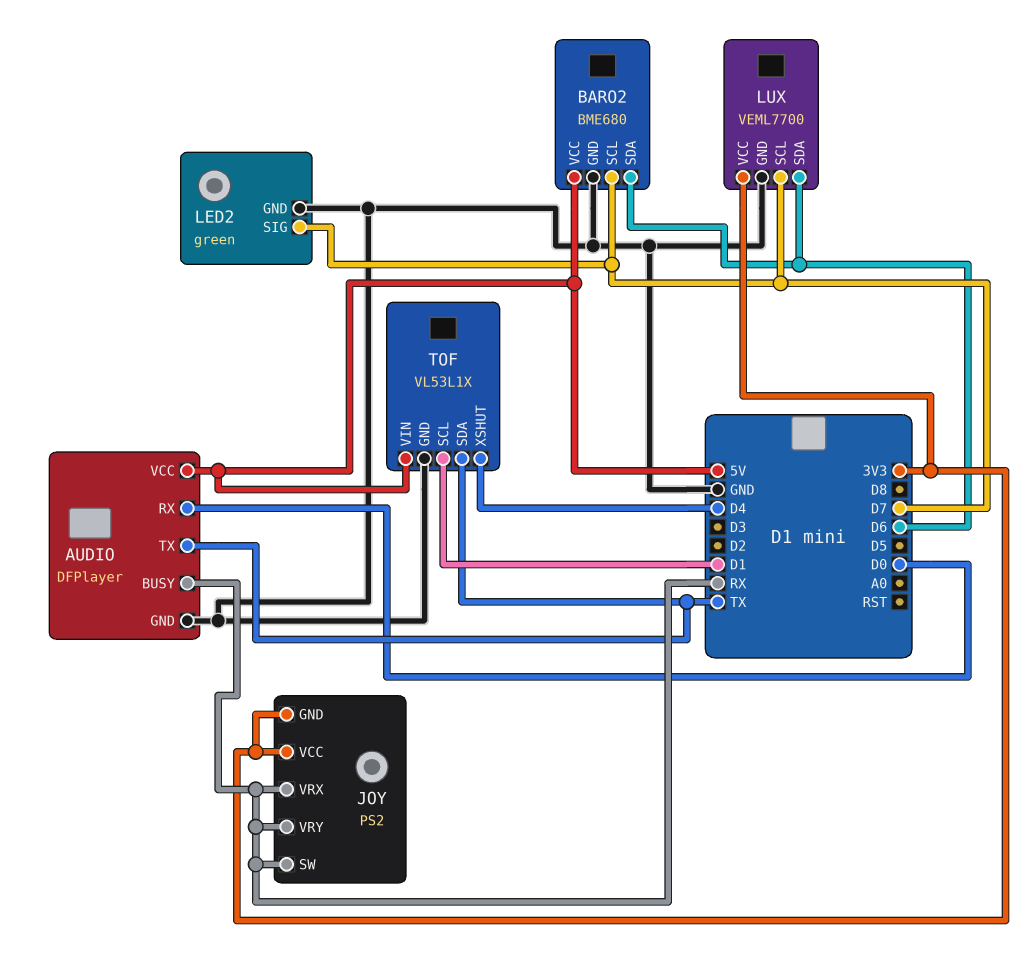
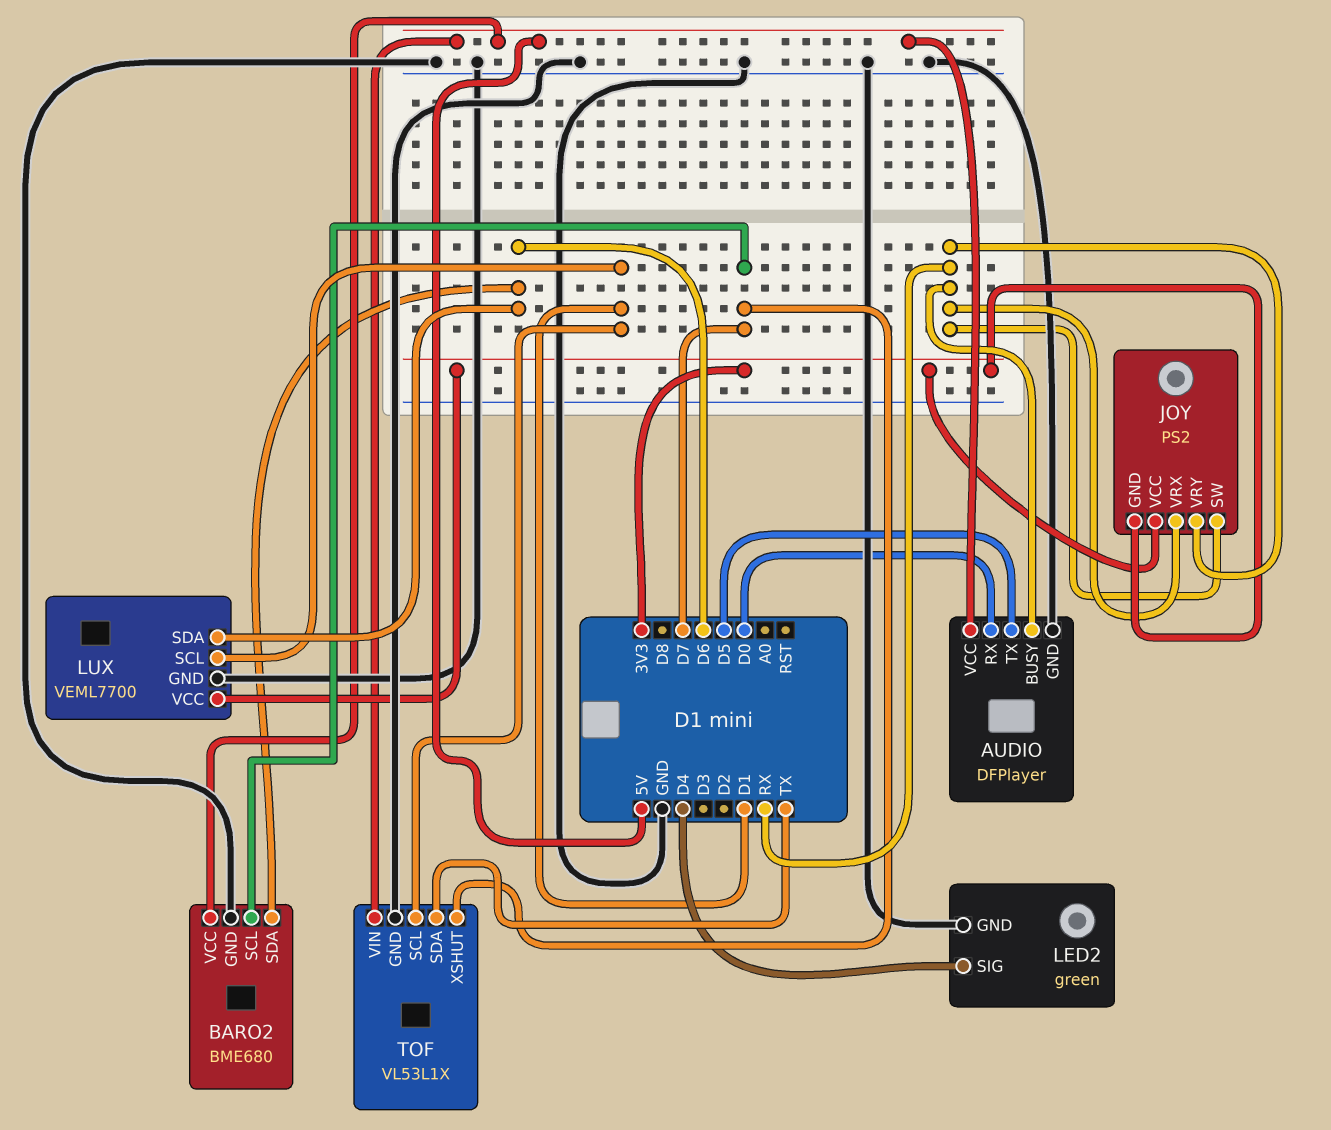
AUDIO pin TX: TX -> D5
LED2 pin SIG: D7 -> D4
LUX pin SCL: D7 -> D1
TOF pin XSHUT: D4 -> D7

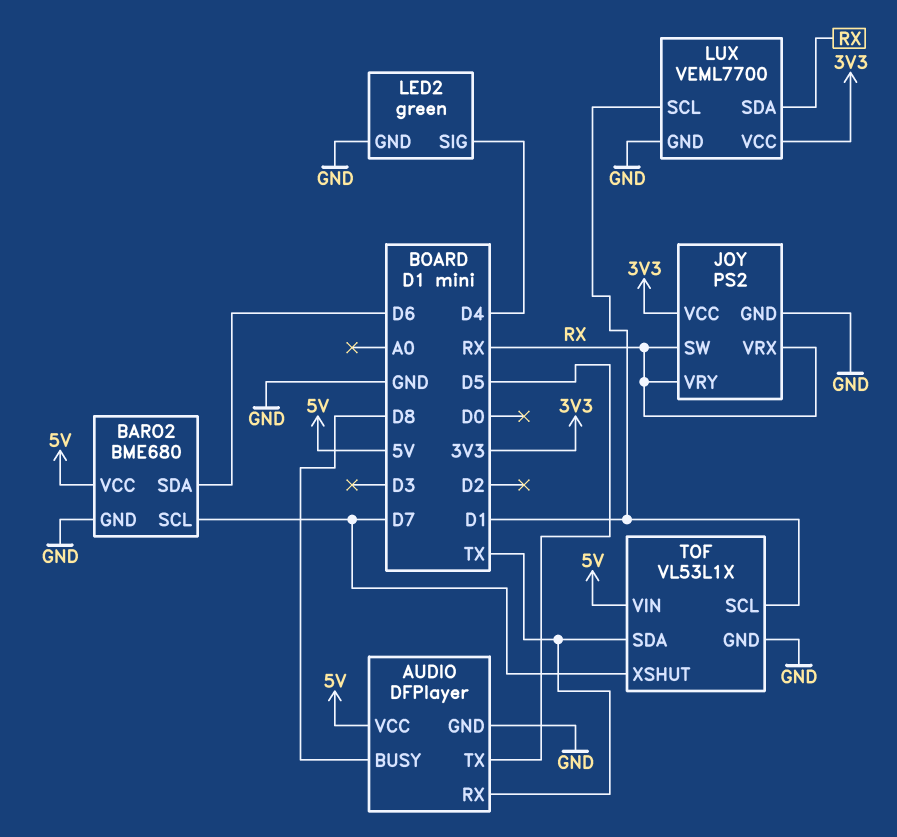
AUDIO pin BUSY: RX -> D8
AUDIO pin RX: D0 -> TX
JOY pin GND: 3V3 -> GND
LUX pin SDA: D6 -> RX

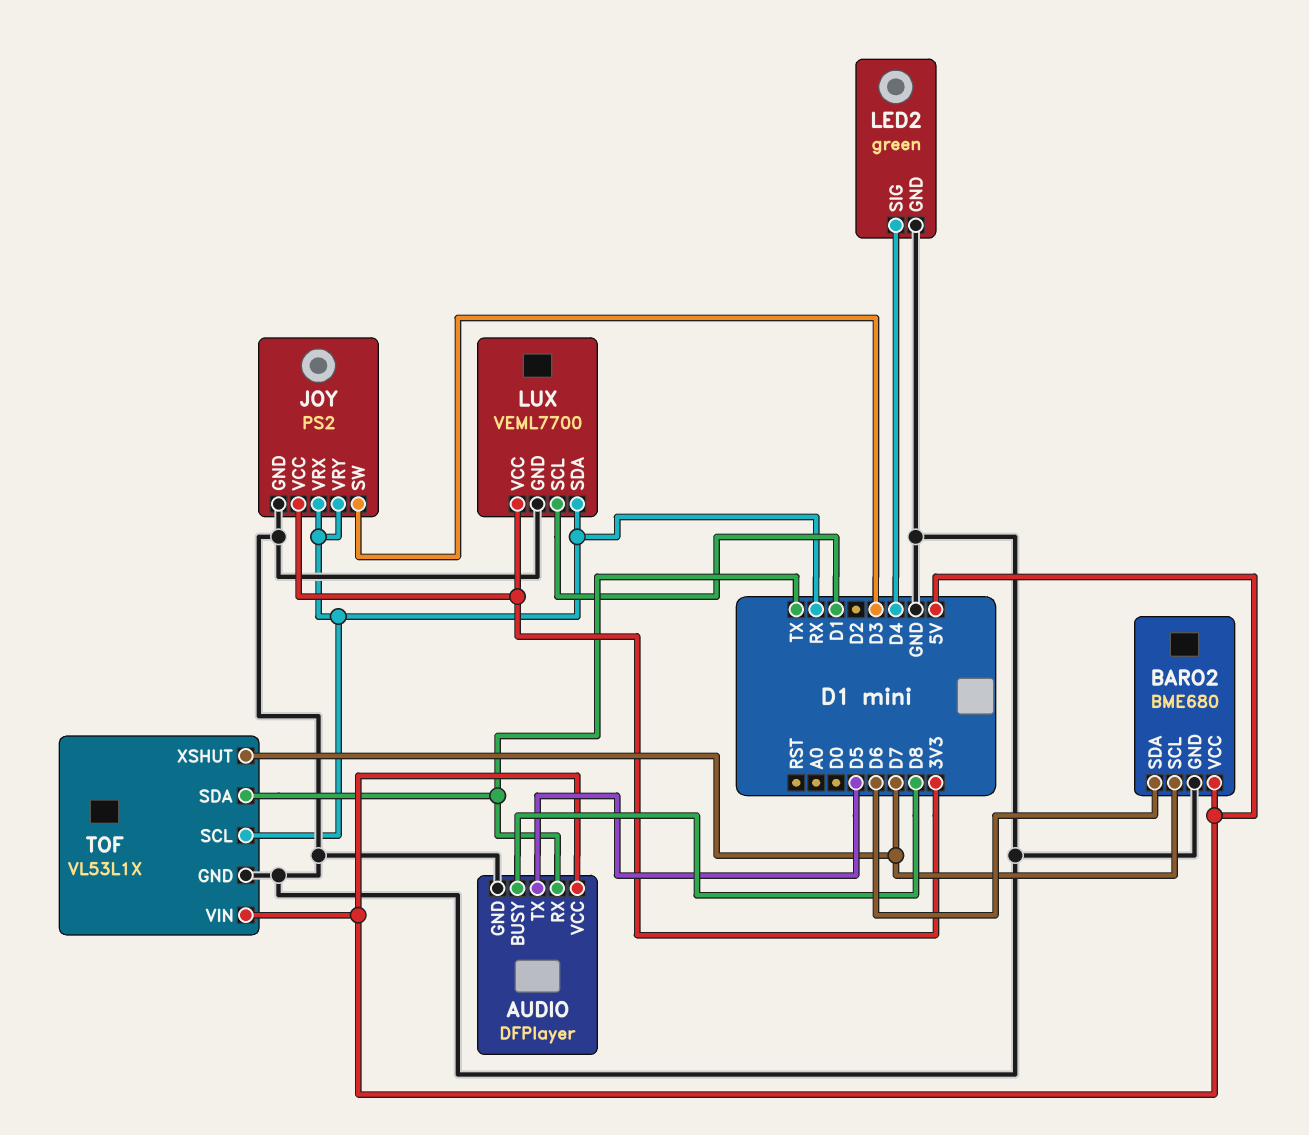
JOY pin SW: RX -> D3
TOF pin SCL: D1 -> RX

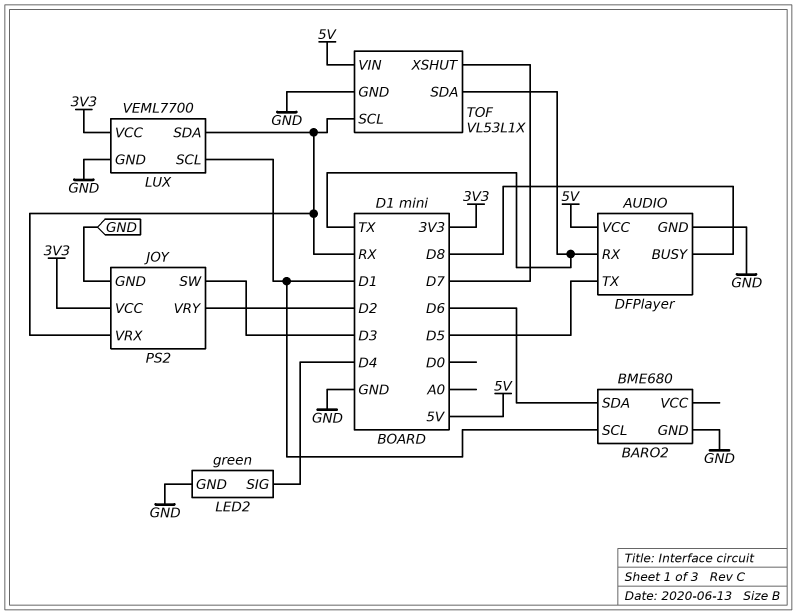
BARO2 pin SCL: D7 -> D1
BARO2 pin VCC: 5V -> none
JOY pin VRY: RX -> D2

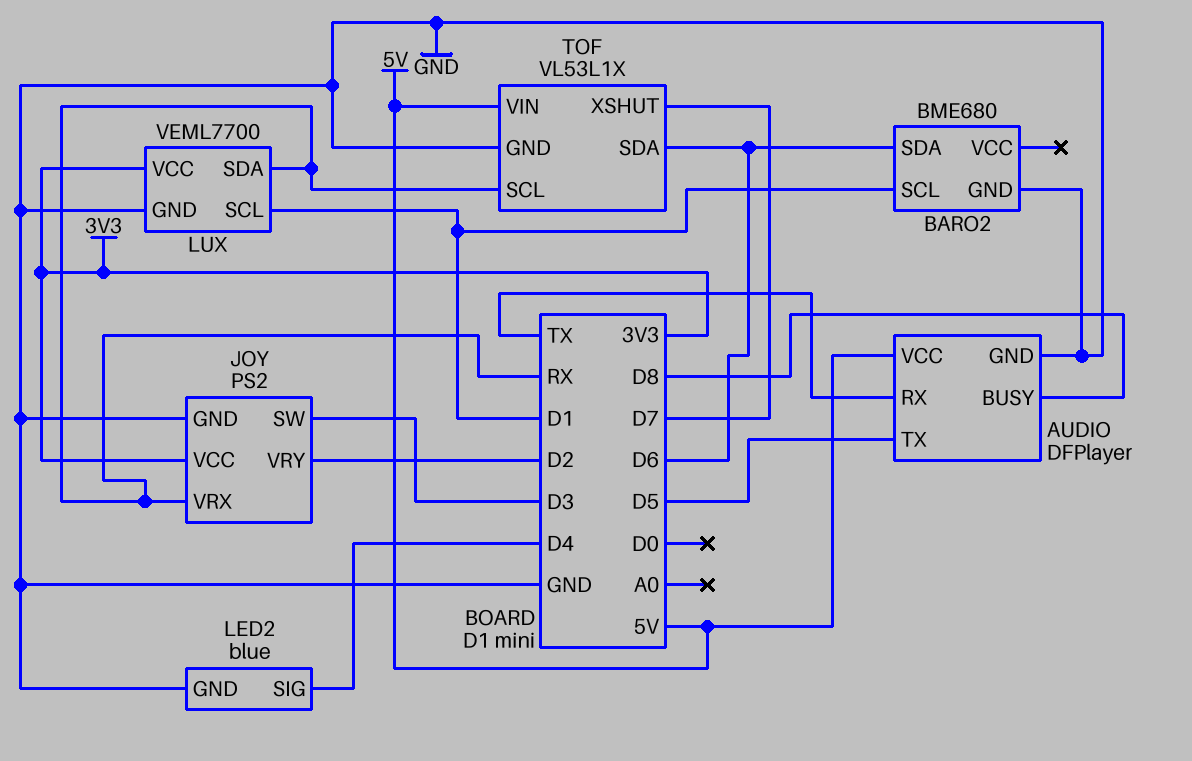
LED2: green -> blue
TOF pin SDA: TX -> D6

